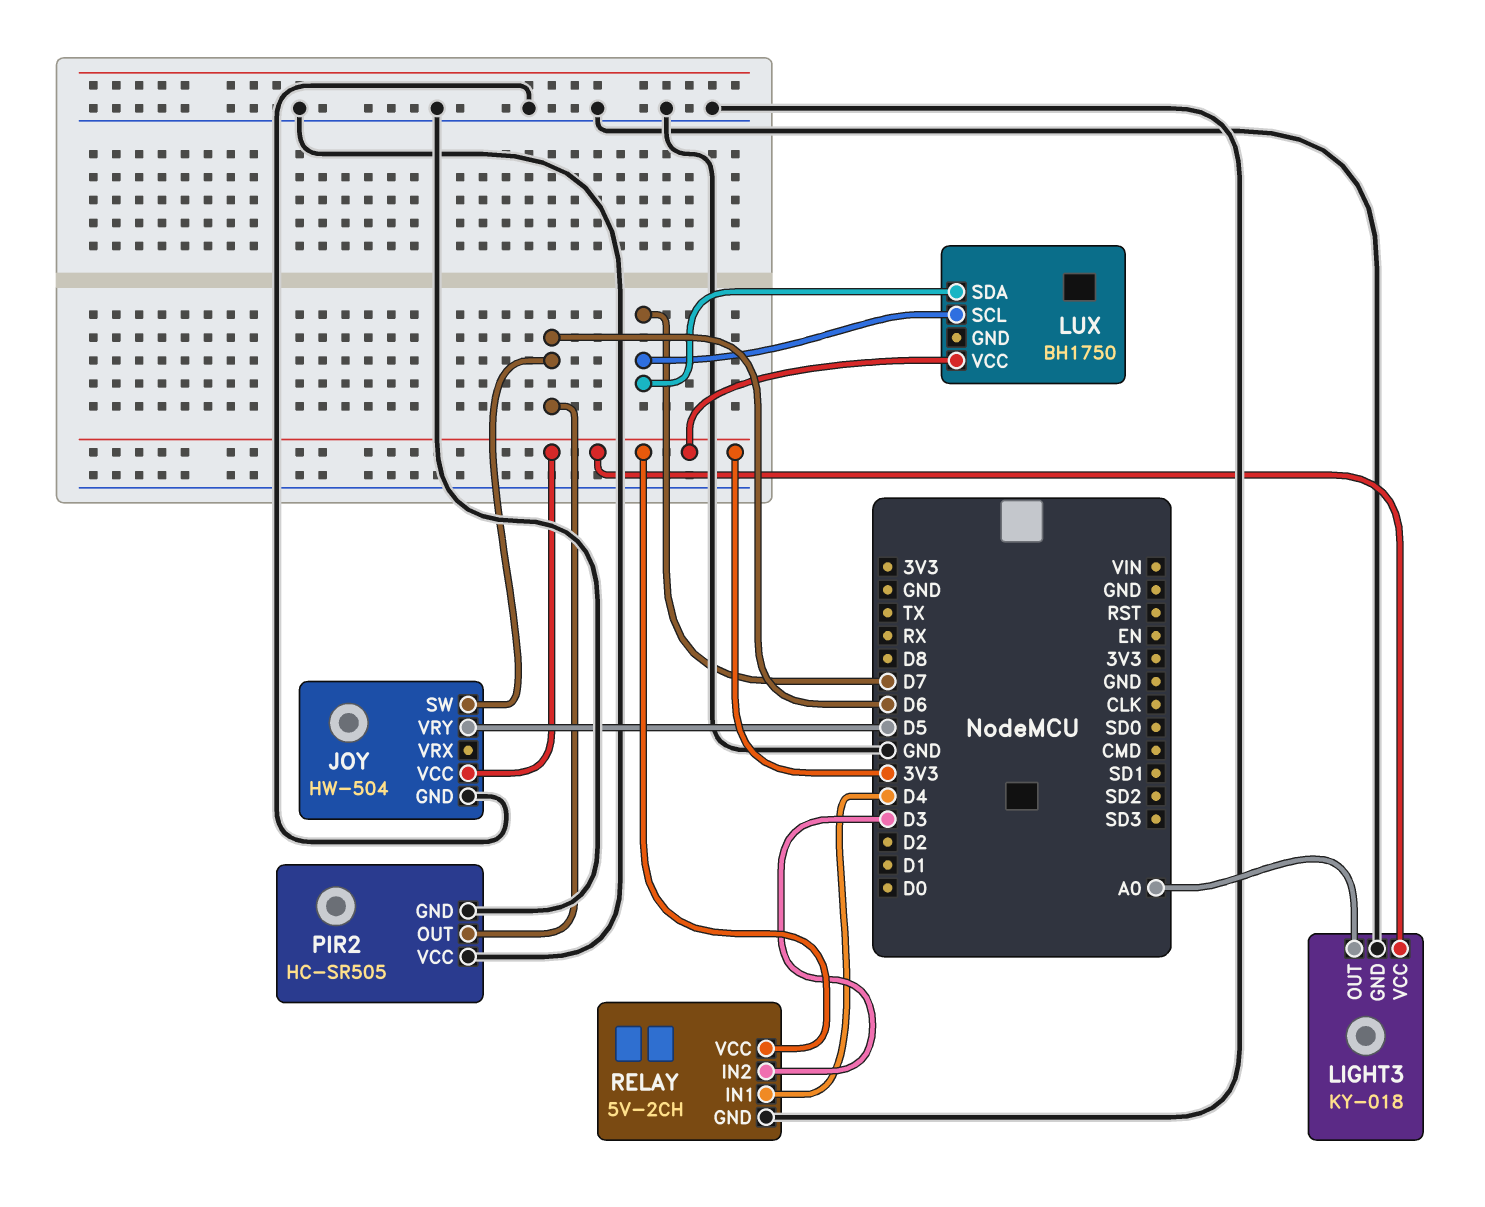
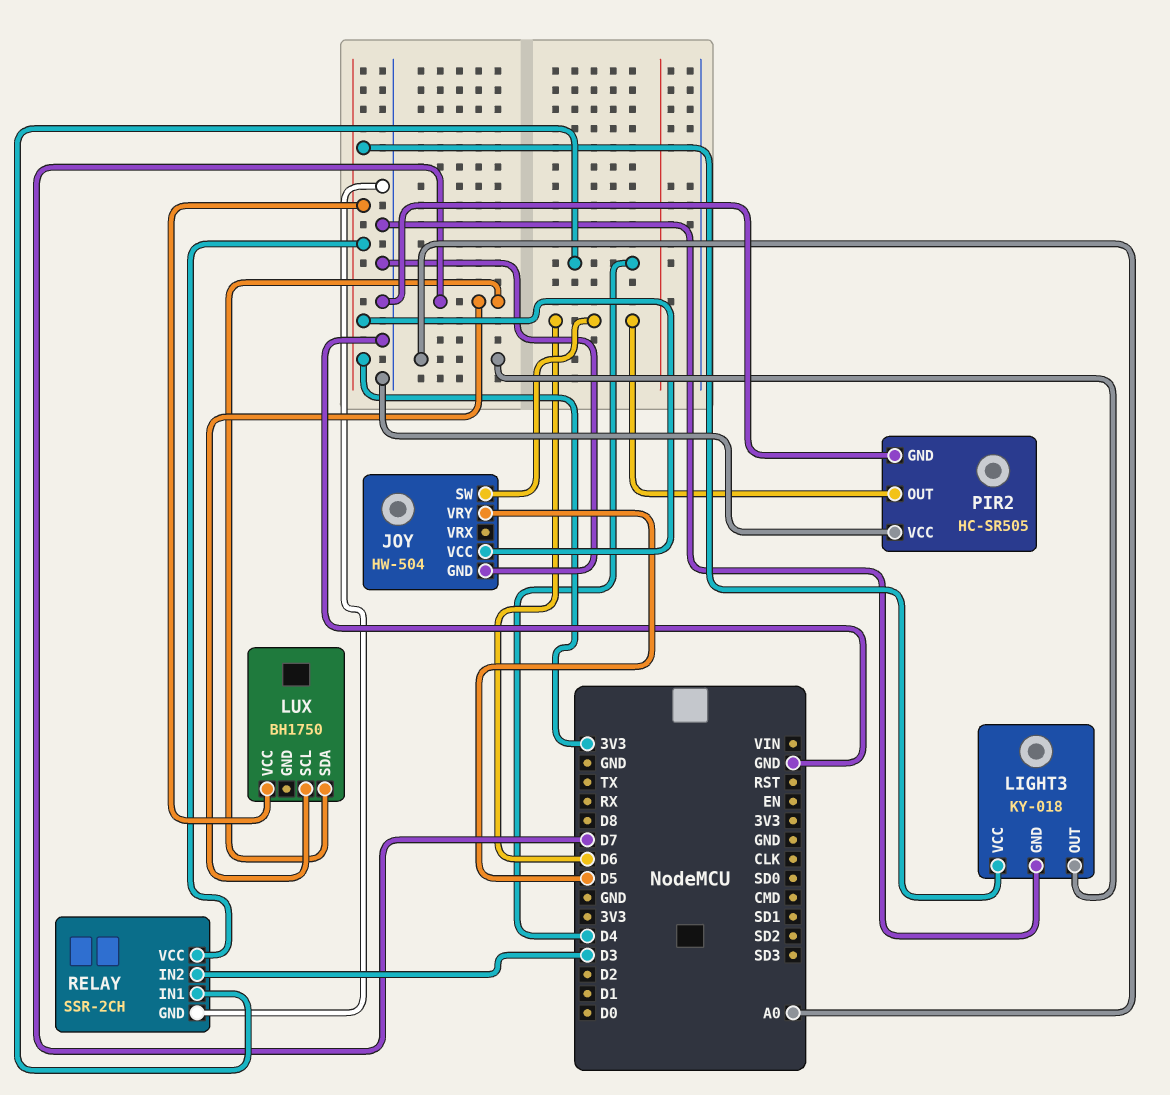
RELAY: 5V-2CH -> SSR-2CH

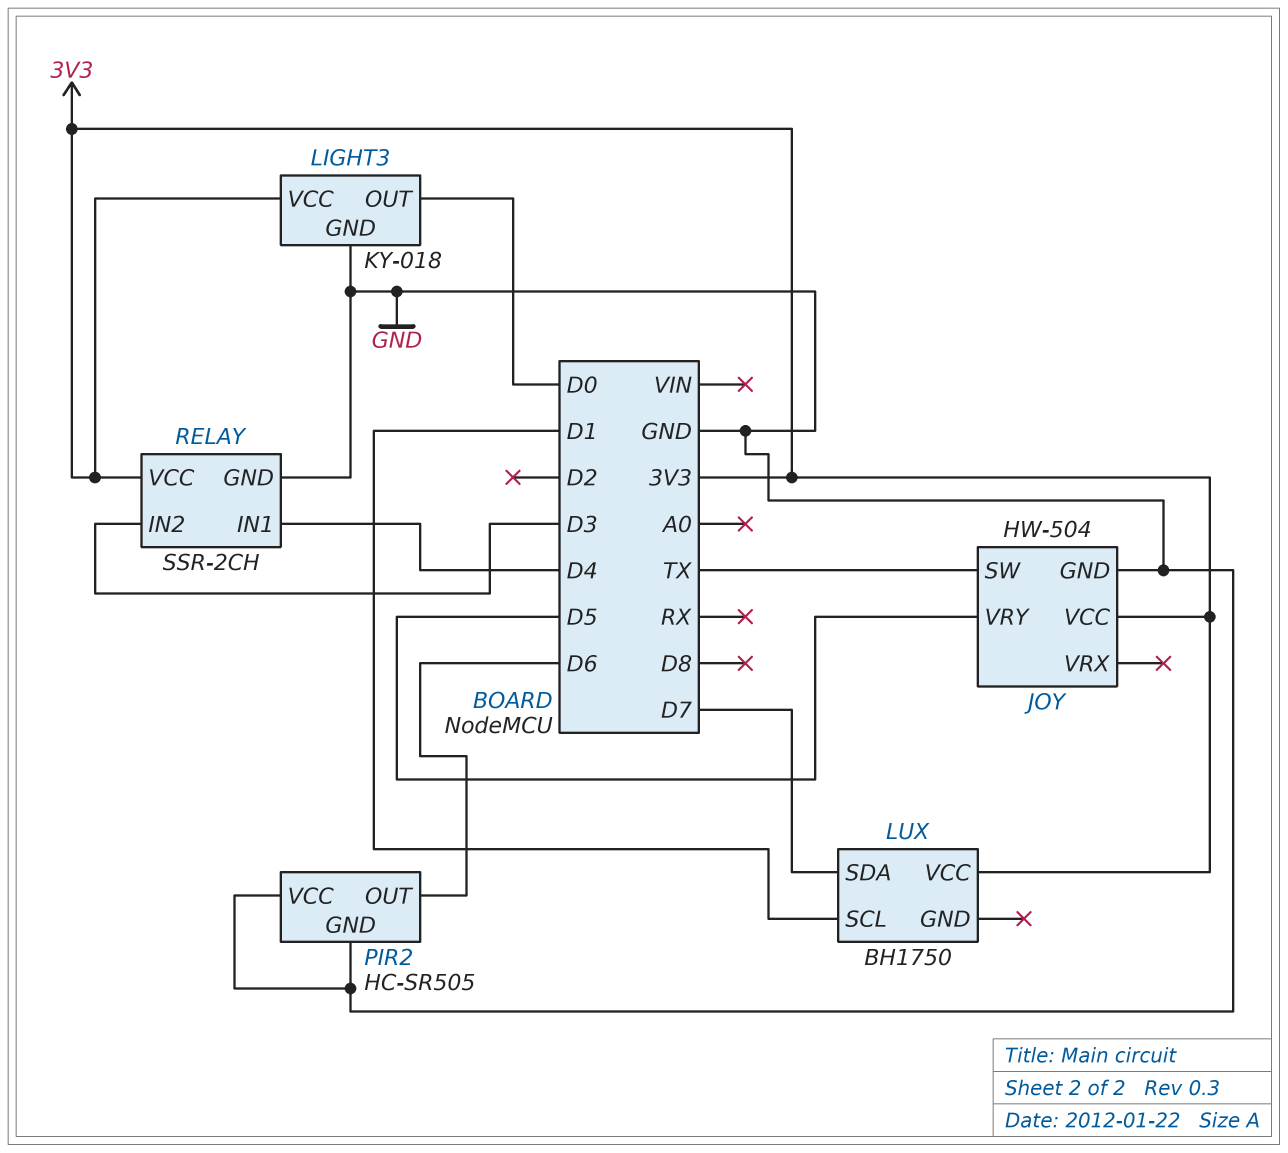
JOY pin SW: D6 -> TX
LIGHT3 pin OUT: A0 -> D0
LUX pin SCL: D7 -> D1

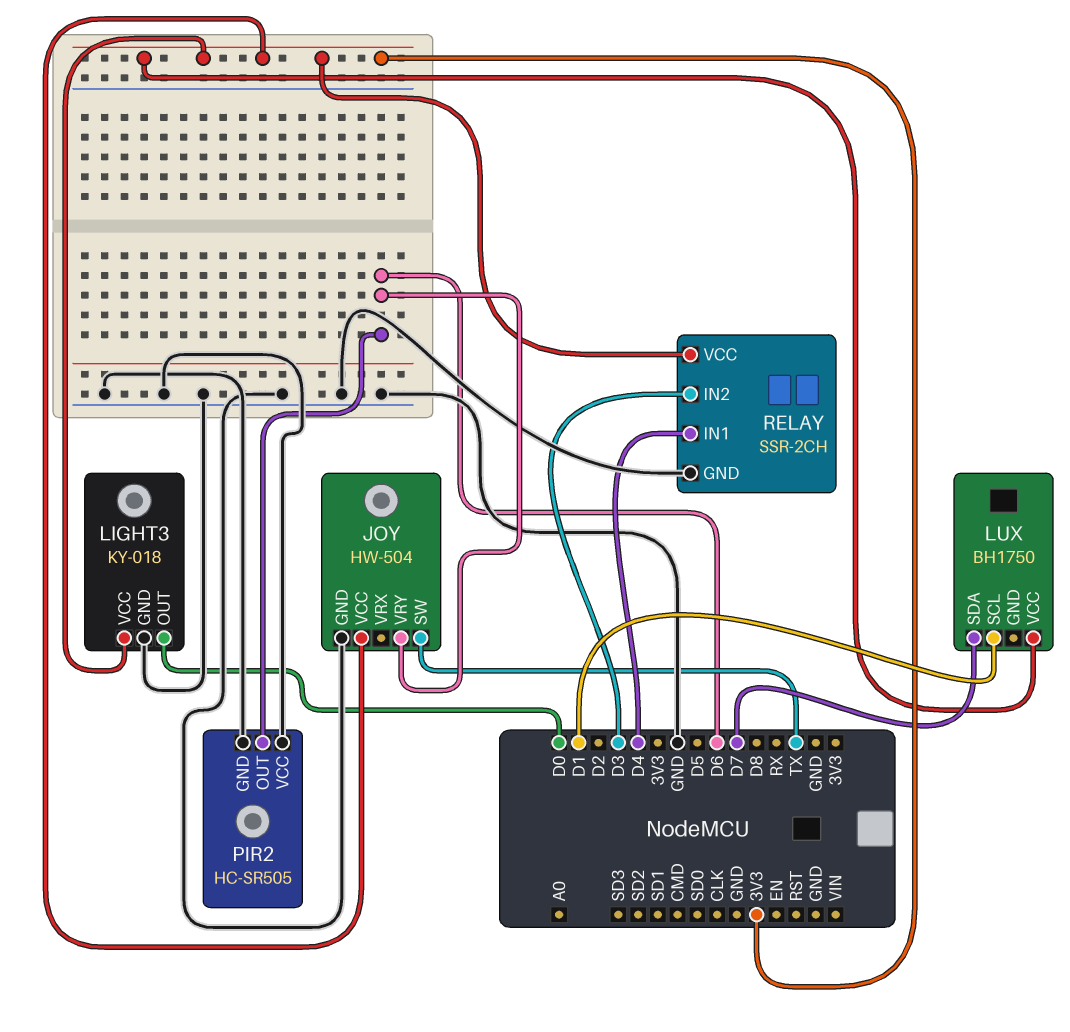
JOY pin VRY: D5 -> D6

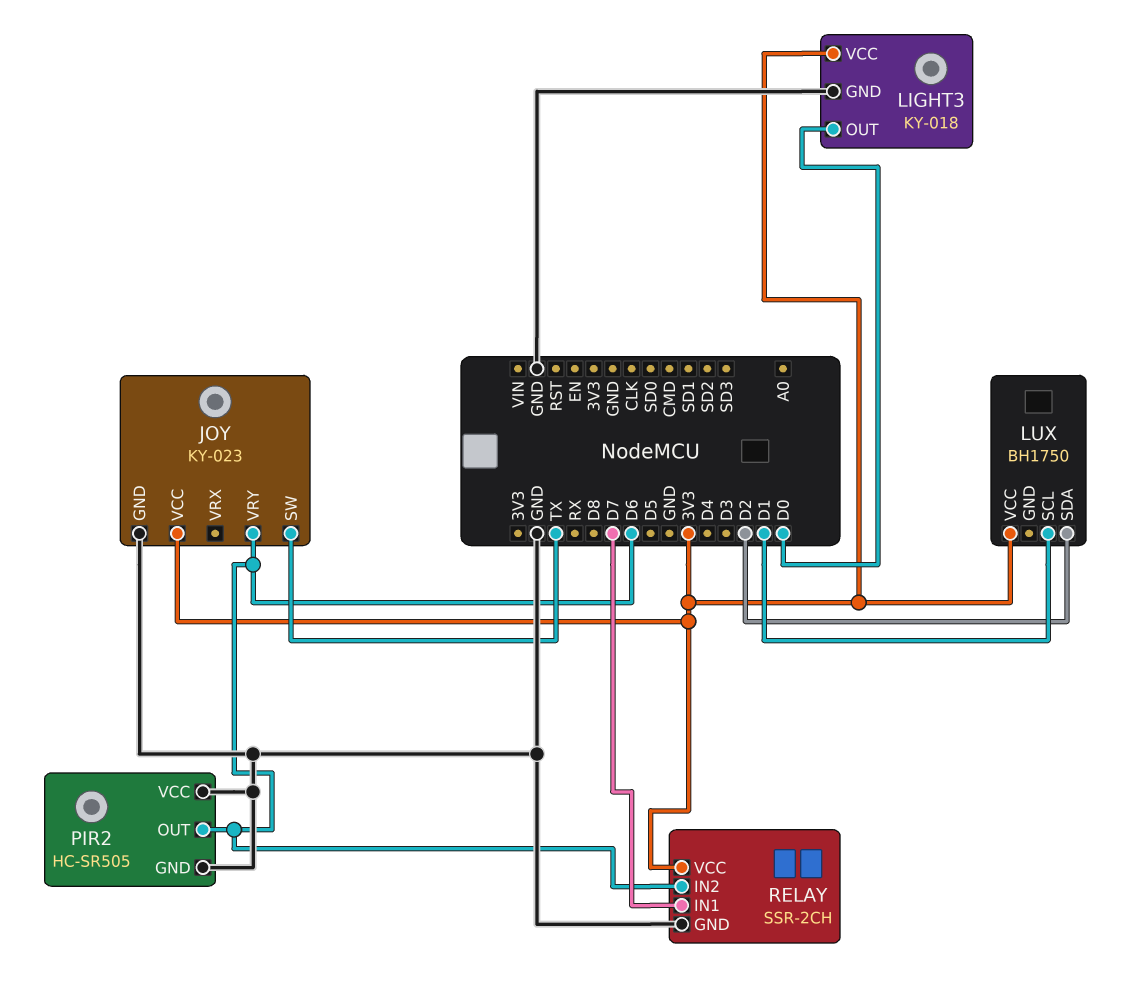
JOY: HW-504 -> KY-023
LUX pin SDA: D7 -> D2
RELAY pin IN1: D4 -> D7
RELAY pin IN2: D3 -> D6

